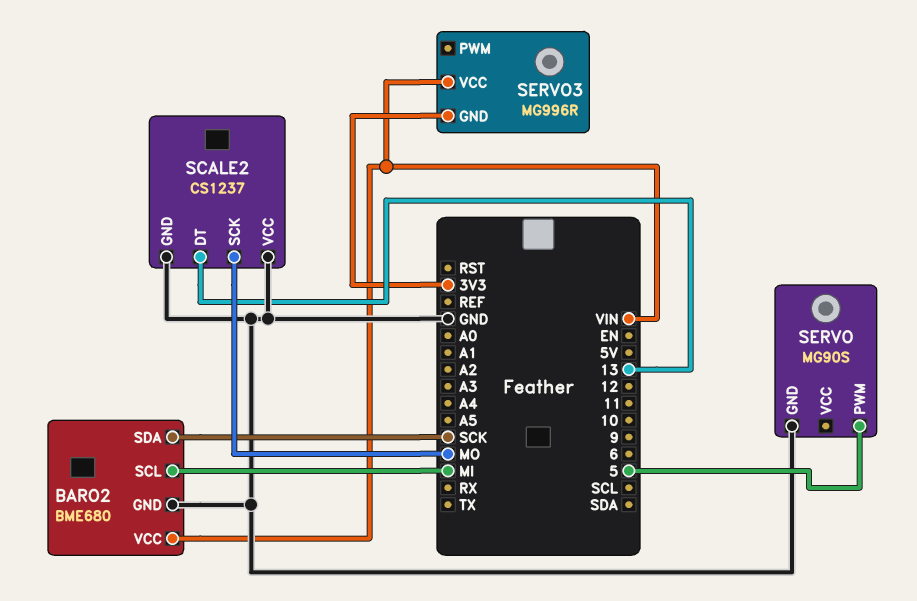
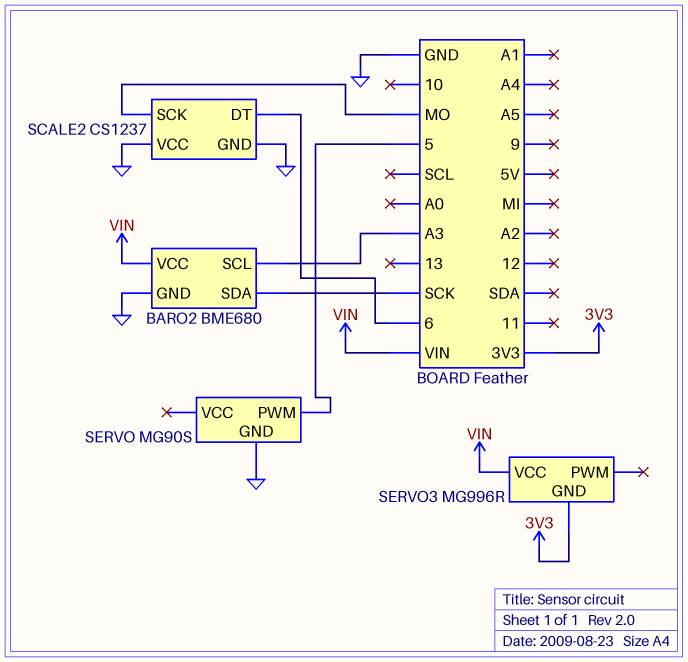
BARO2 pin SCL: MI -> A3
SCALE2 pin DT: 13 -> 6

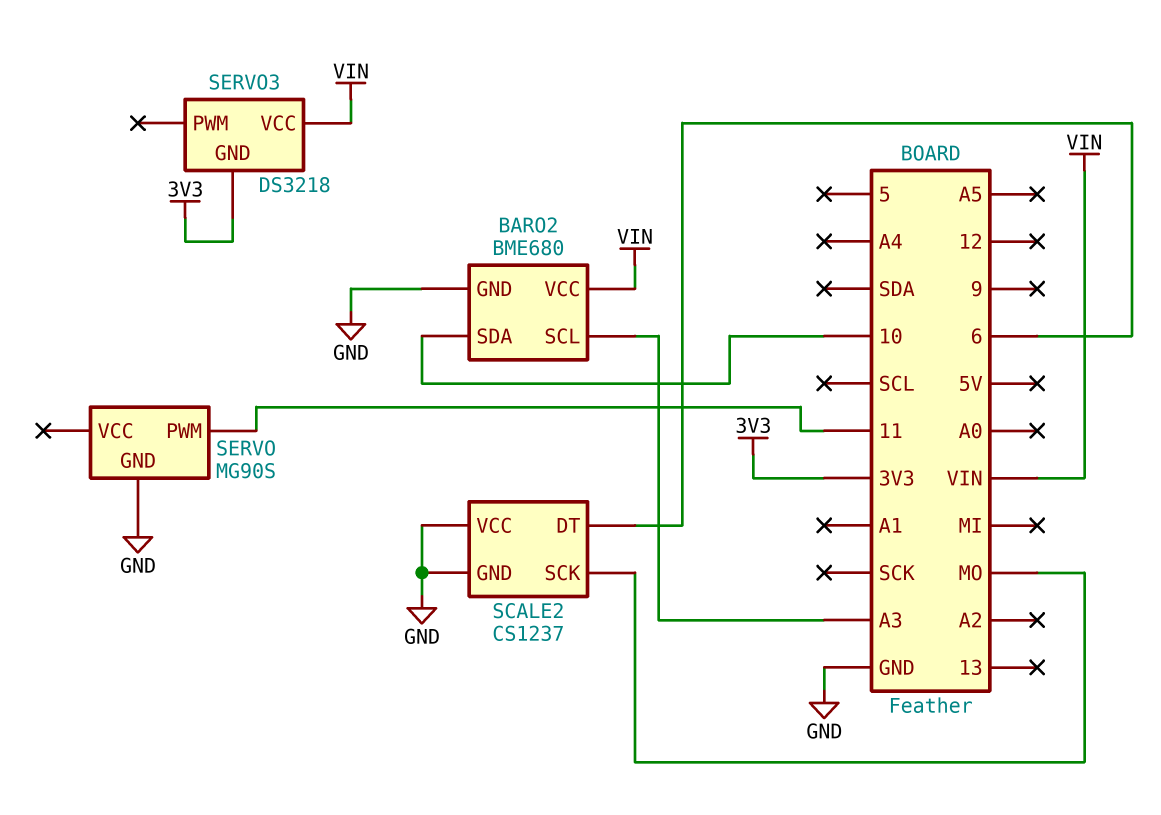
BARO2 pin SDA: SCK -> 10
SERVO pin PWM: 5 -> 11
SERVO3: MG996R -> DS3218

